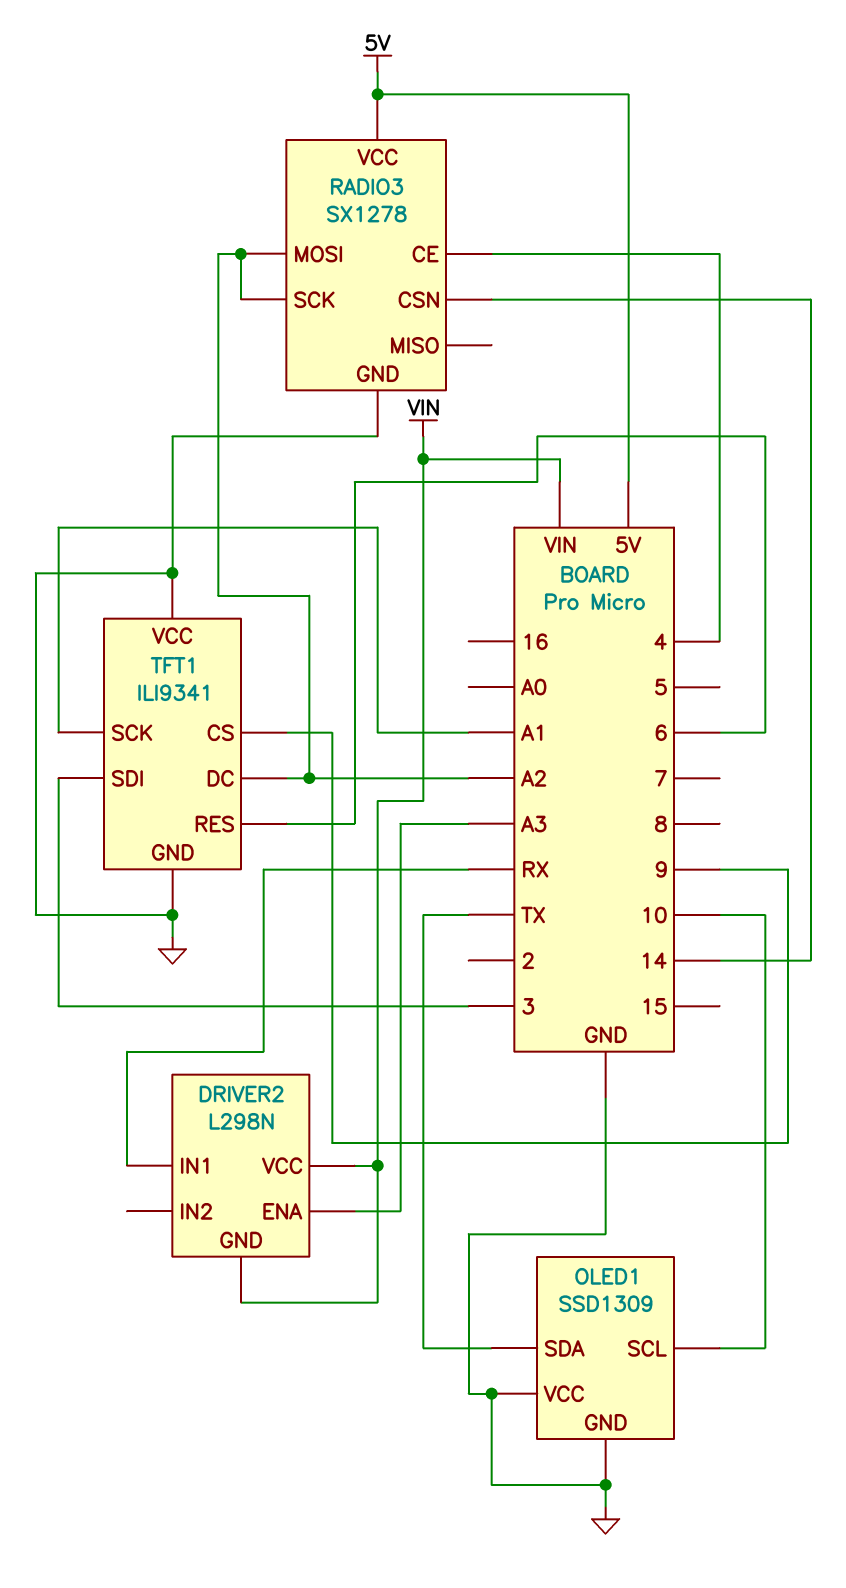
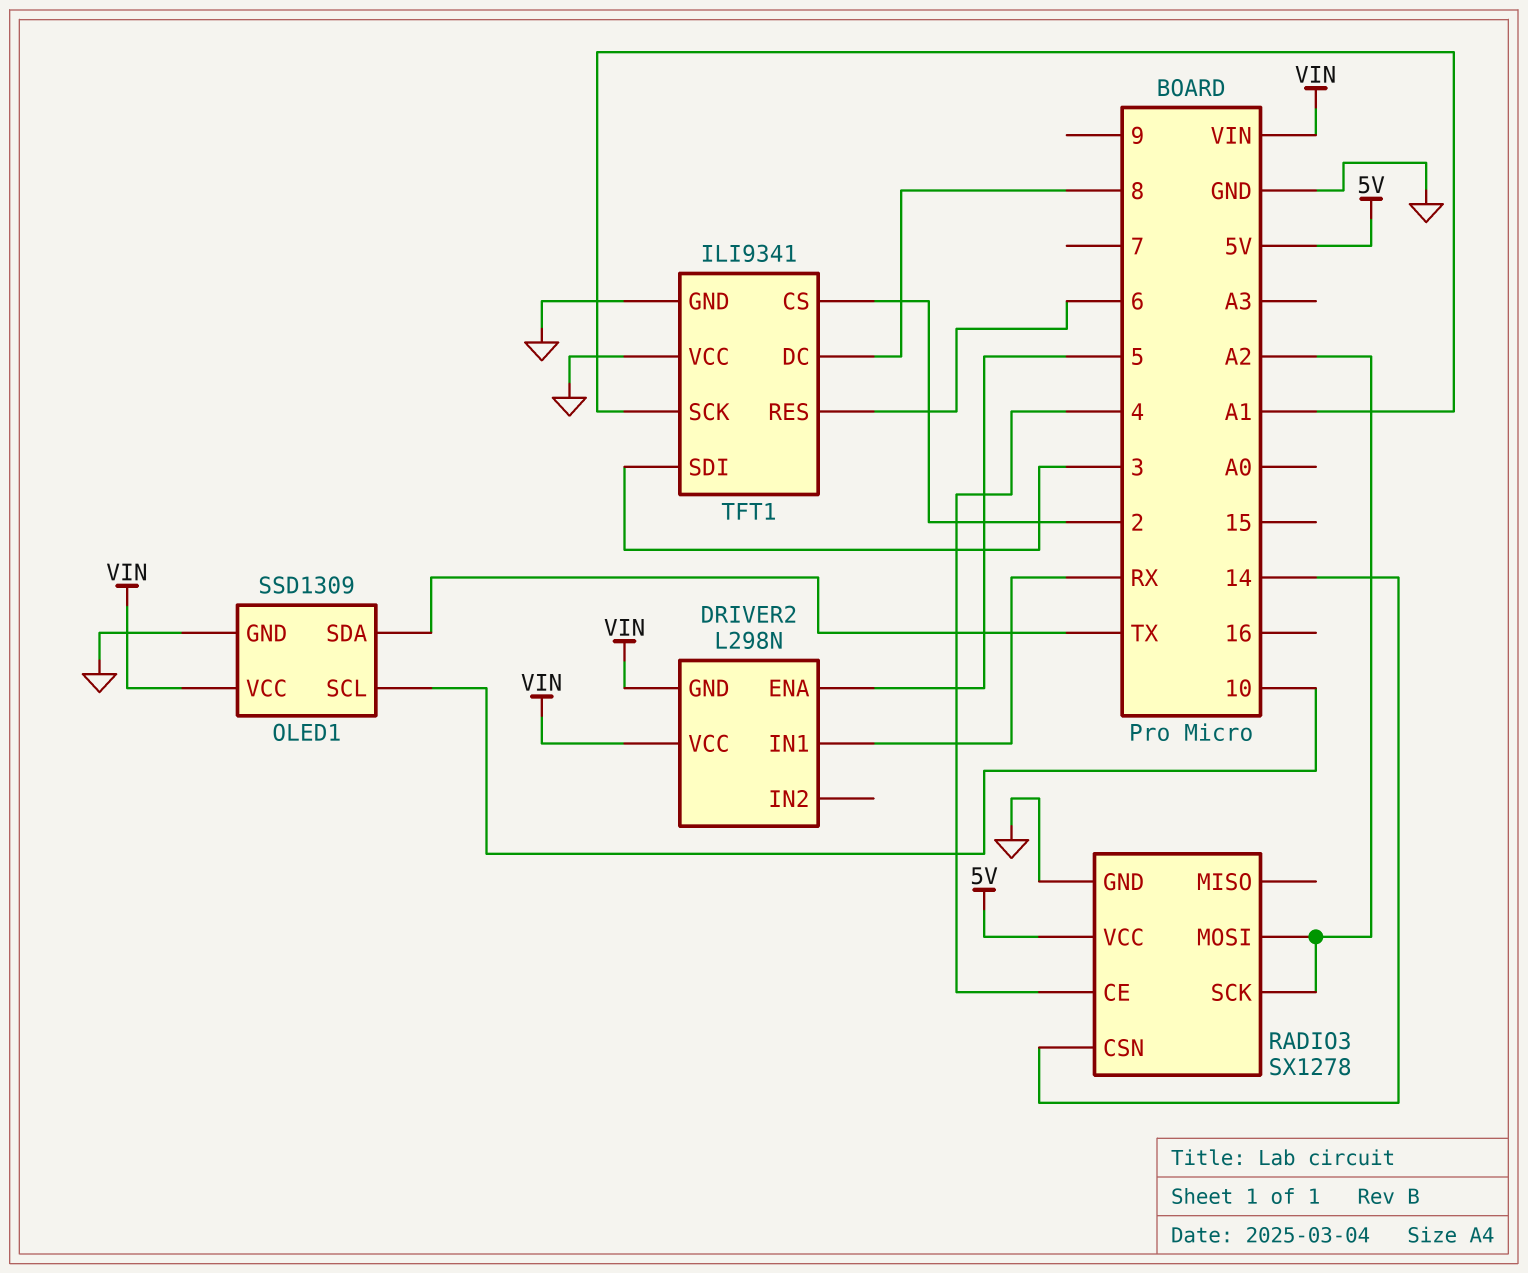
DRIVER2 pin ENA: A3 -> 5
OLED1 pin VCC: GND -> VIN
TFT1 pin CS: 9 -> 2
TFT1 pin DC: A2 -> 8

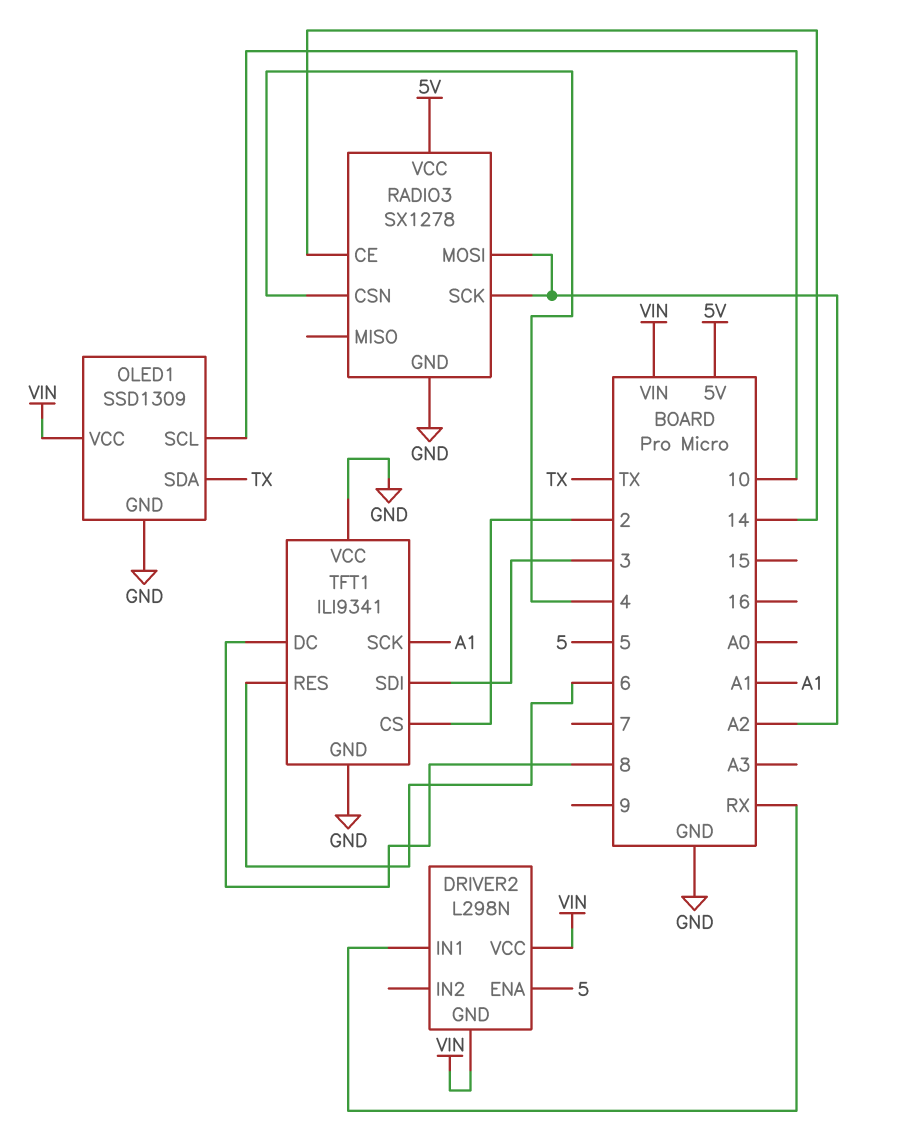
RADIO3 pin CE: 4 -> 14
RADIO3 pin CSN: 14 -> 4

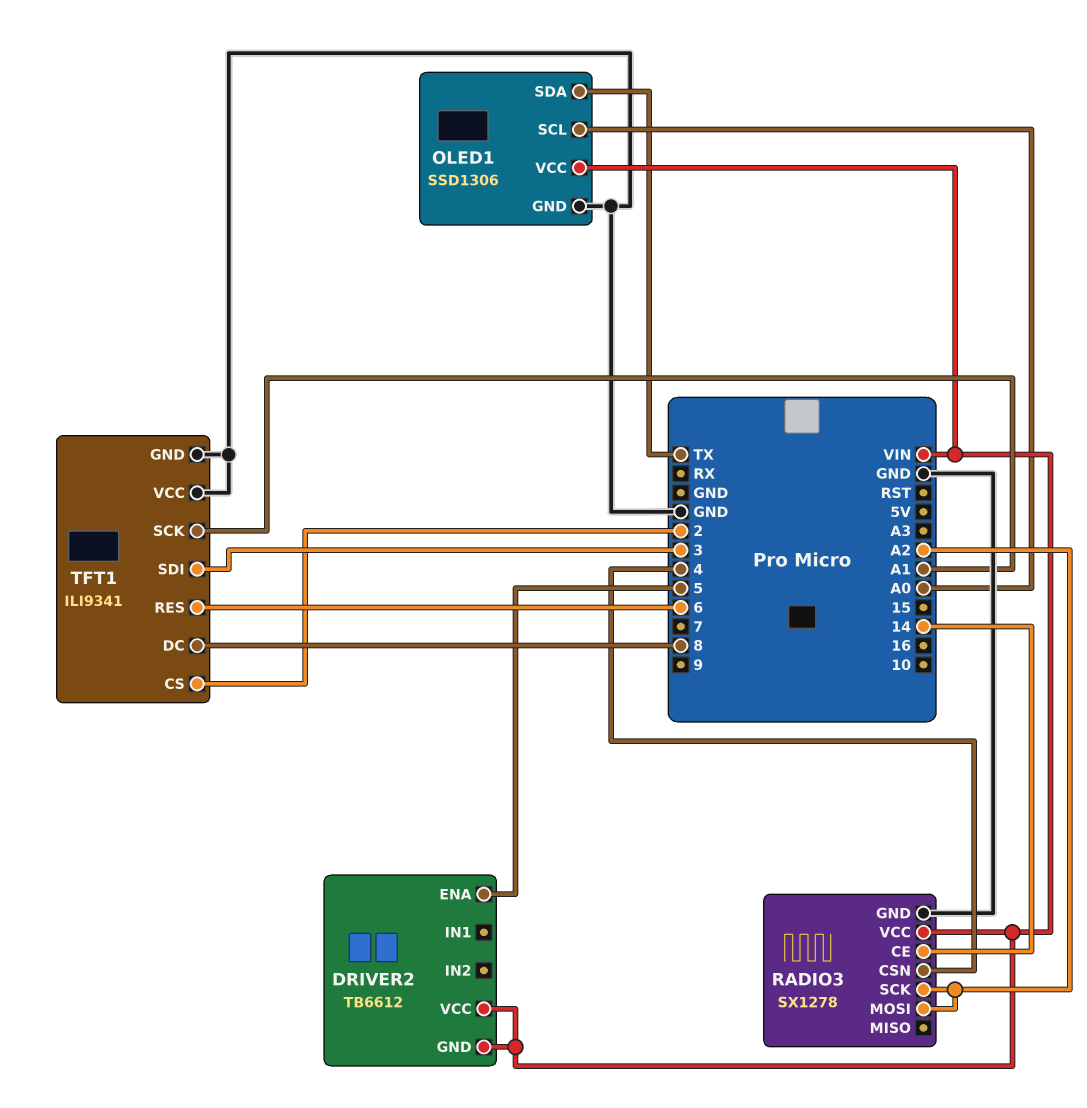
DRIVER2: L298N -> TB6612
DRIVER2 pin IN1: RX -> none
OLED1: SSD1309 -> SSD1306
OLED1 pin SCL: 10 -> A0
RADIO3 pin VCC: 5V -> VIN

